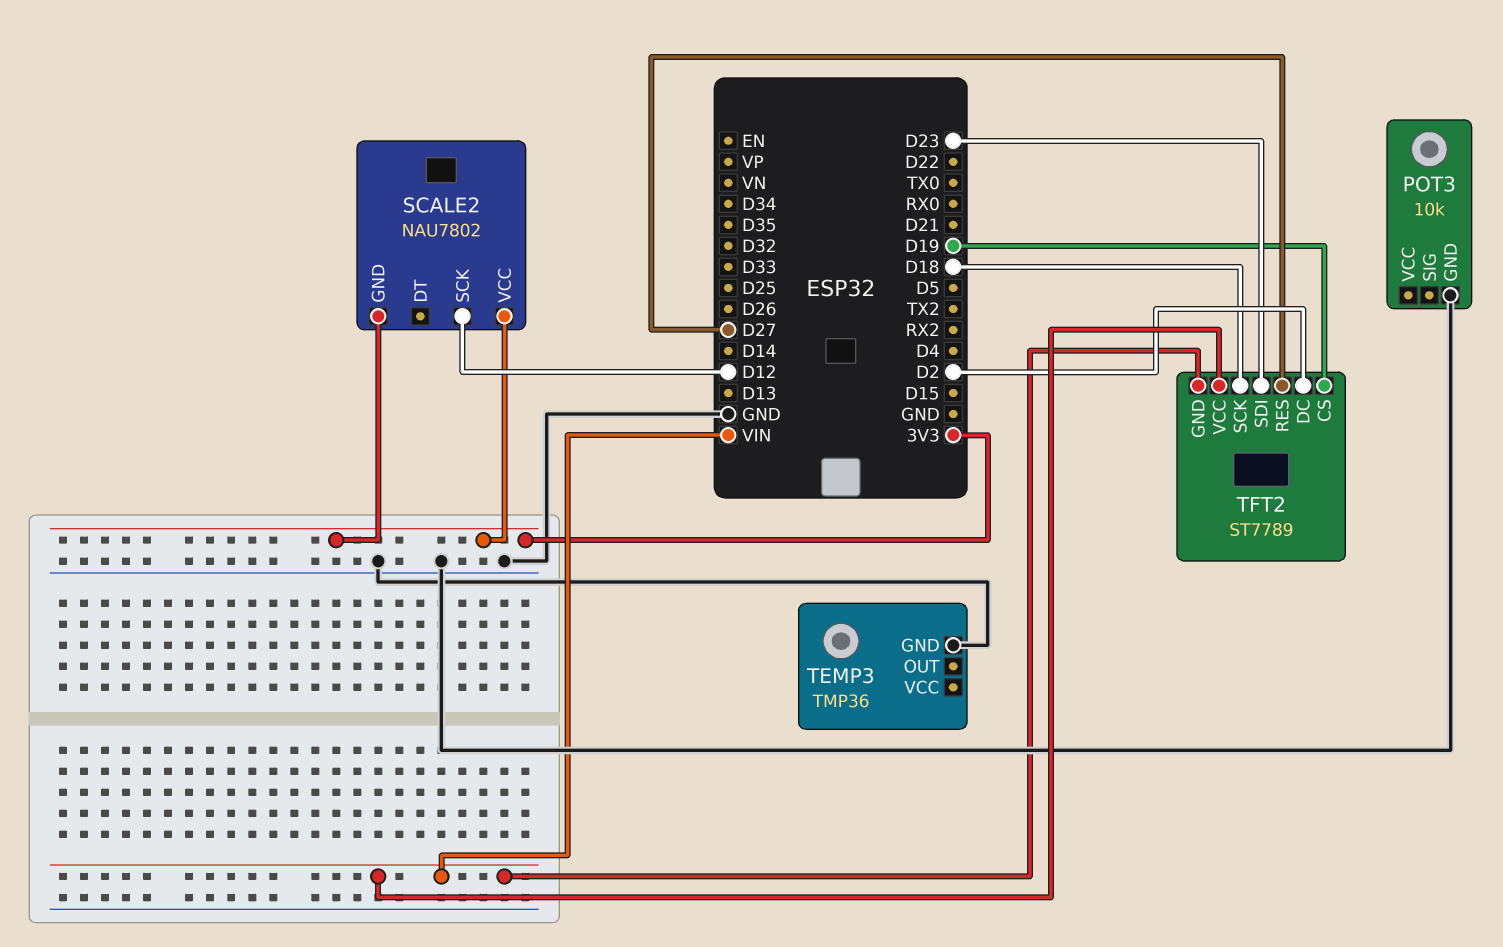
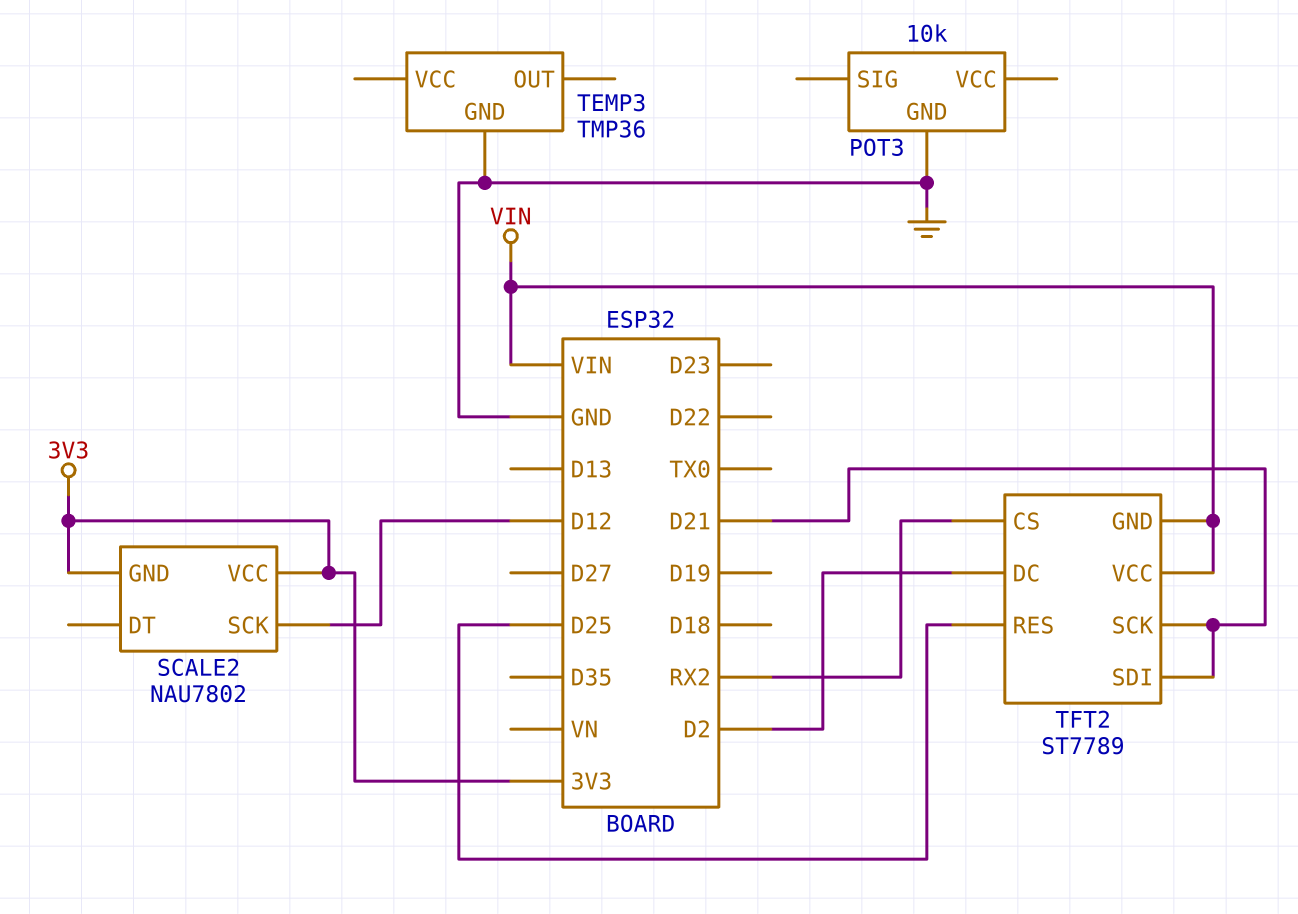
TFT2 pin CS: D19 -> RX2
TFT2 pin RES: D27 -> D25
TFT2 pin SCK: D18 -> D21
TFT2 pin SDI: D23 -> D21

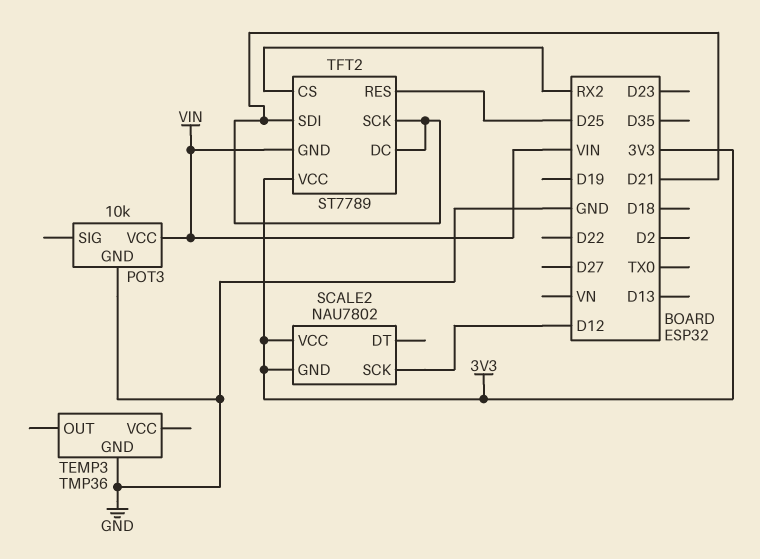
POT3 pin VCC: none -> VIN
TFT2 pin DC: D2 -> D21
TFT2 pin VCC: VIN -> 3V3

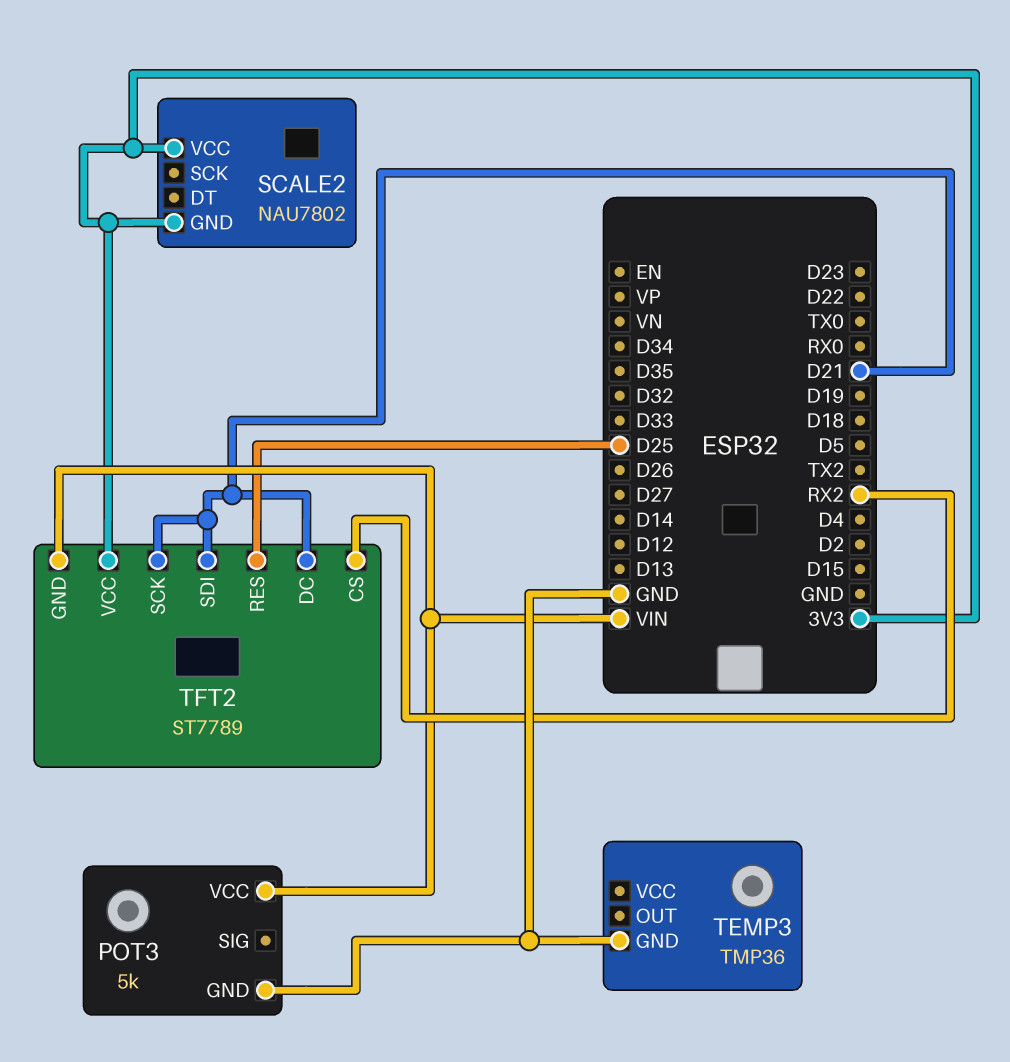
POT3: 10k -> 5k
SCALE2 pin SCK: D12 -> none

